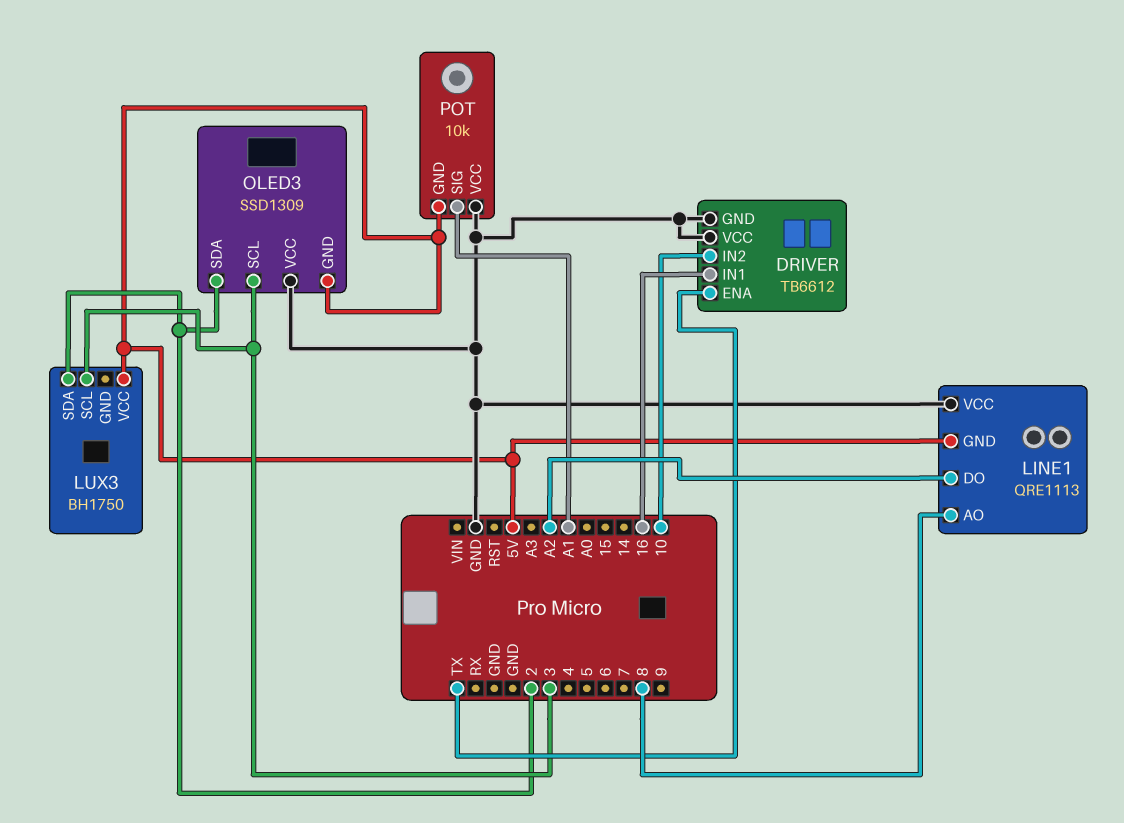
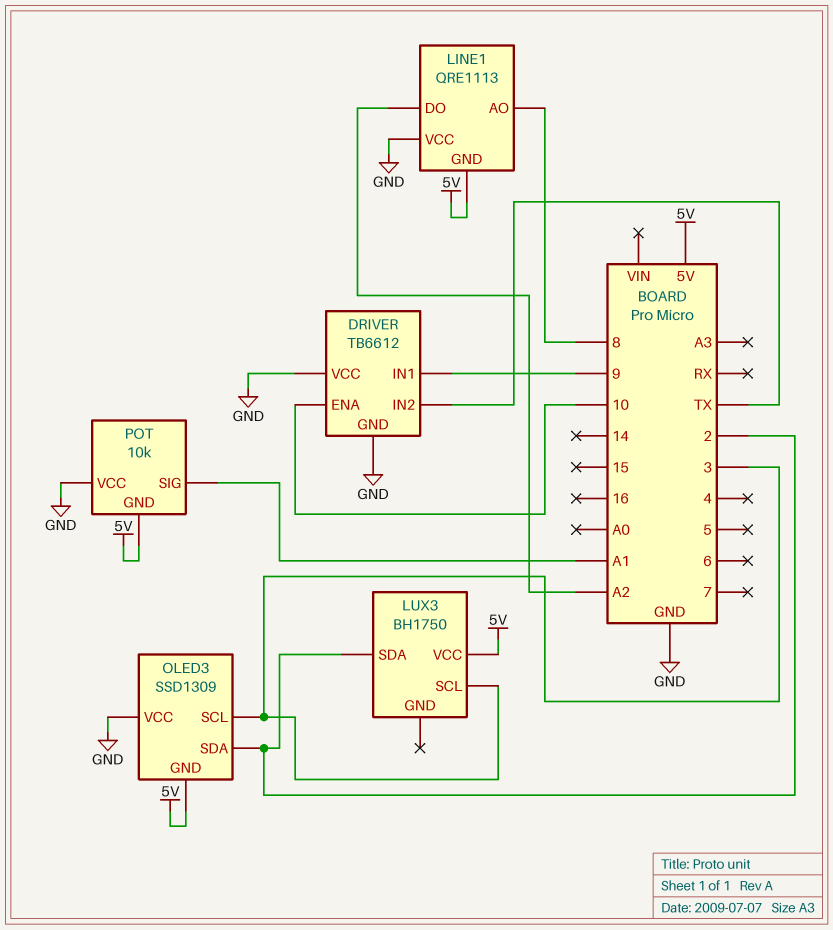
DRIVER pin ENA: TX -> 10
DRIVER pin IN1: 16 -> 9
DRIVER pin IN2: 10 -> TX

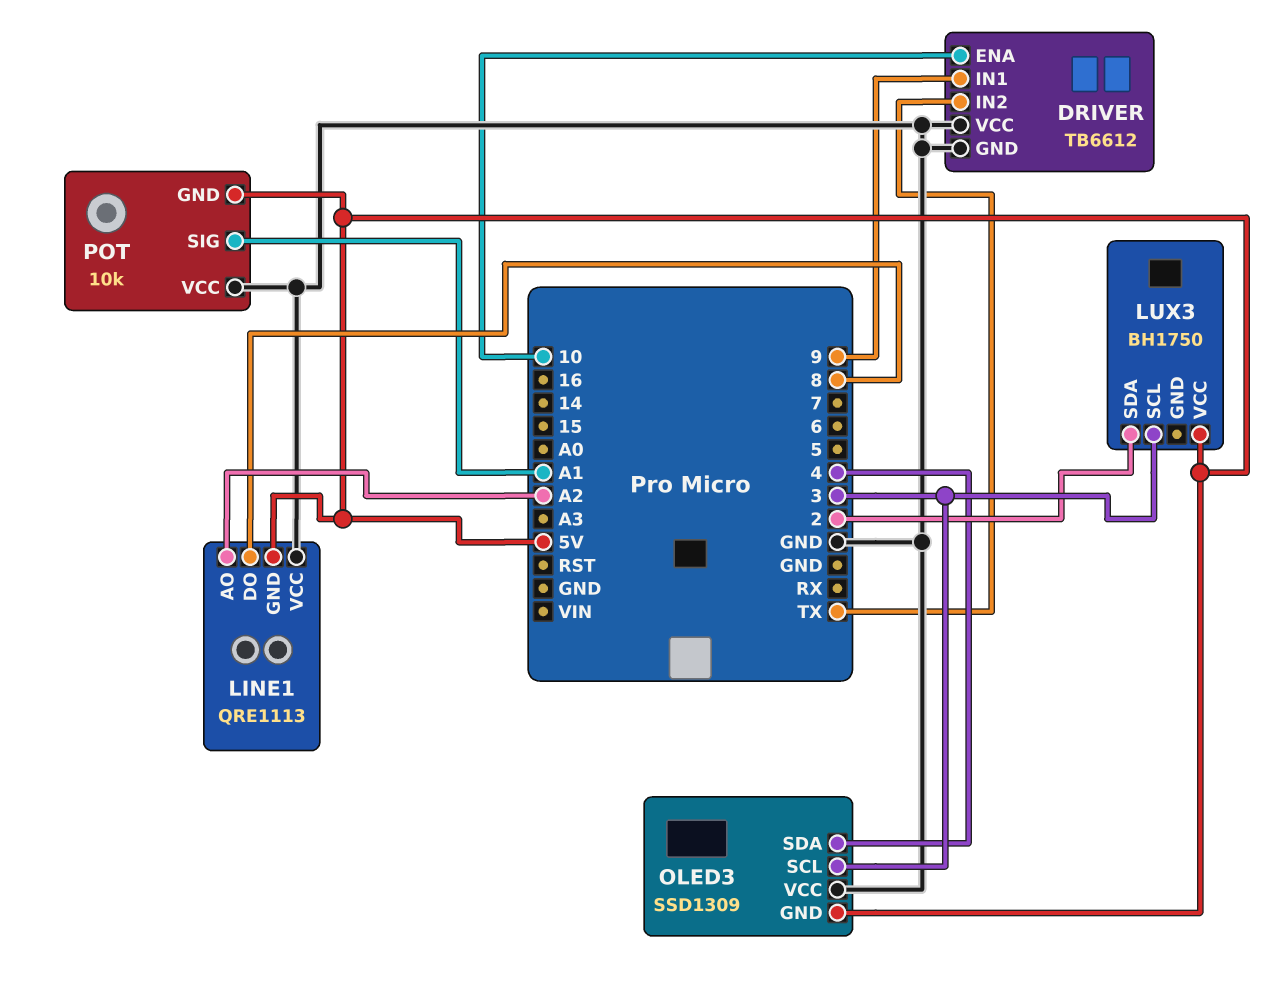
LINE1 pin AO: 8 -> A2
LINE1 pin DO: A2 -> 8
OLED3 pin SDA: 2 -> 4

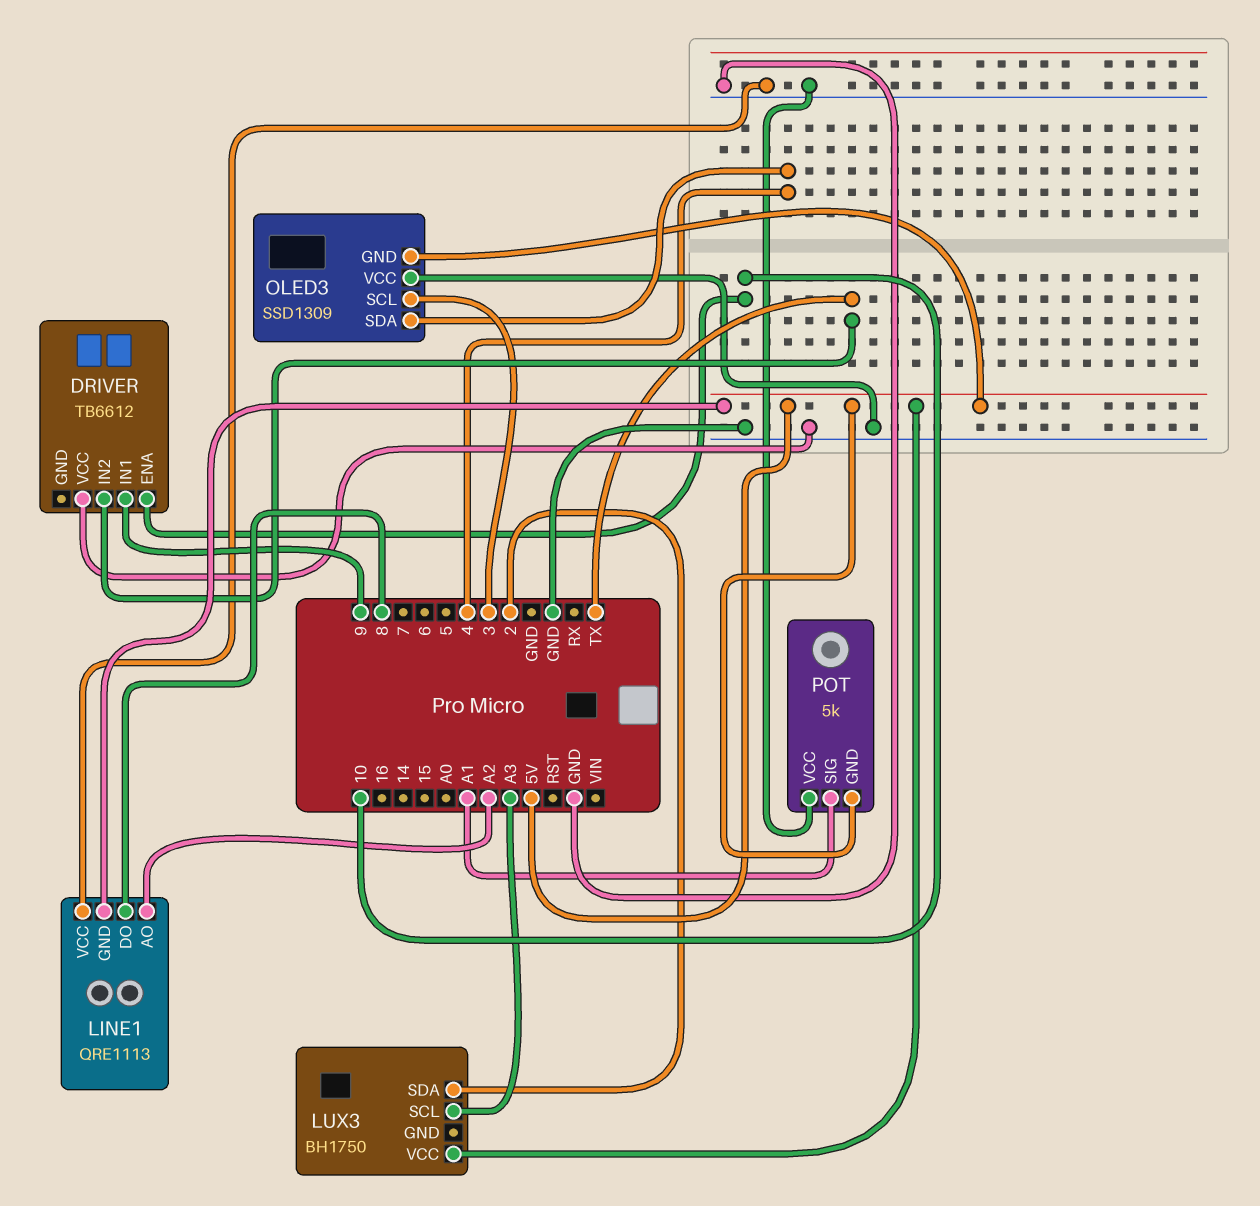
DRIVER pin GND: GND -> none
LUX3 pin SCL: 3 -> A3
POT: 10k -> 5k

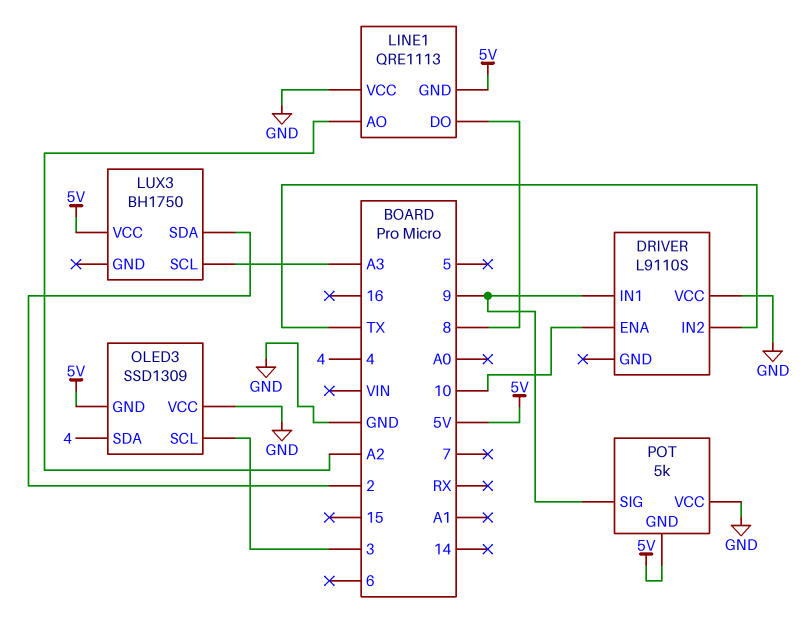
DRIVER: TB6612 -> L9110S
POT pin SIG: A1 -> 9

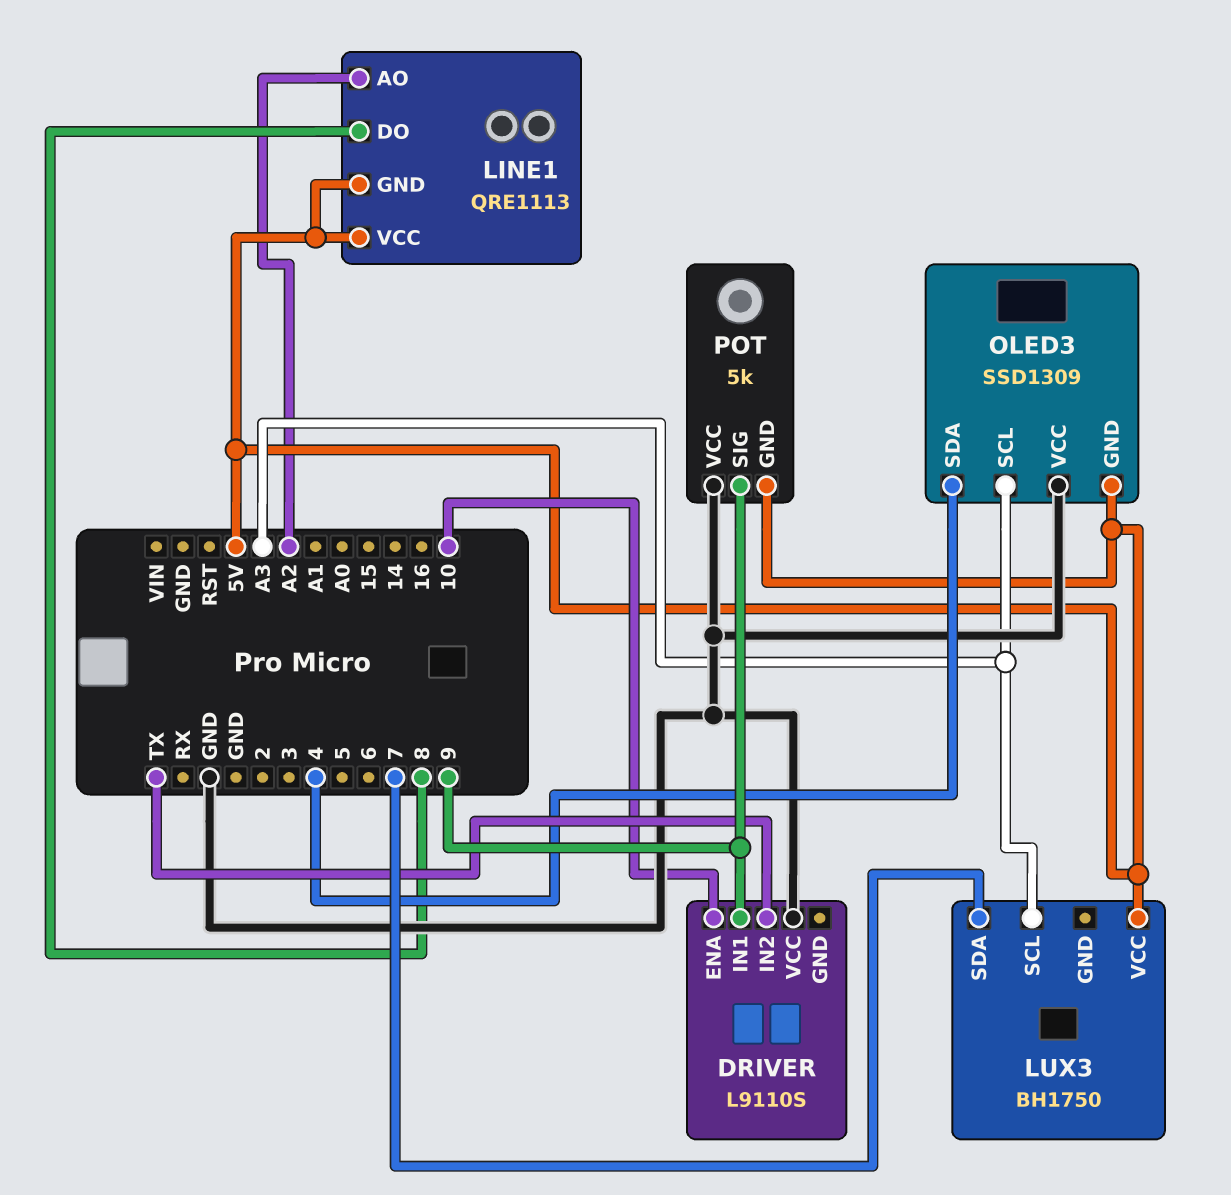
LINE1 pin VCC: GND -> 5V
LUX3 pin SDA: 2 -> 7
OLED3 pin SCL: 3 -> A3

